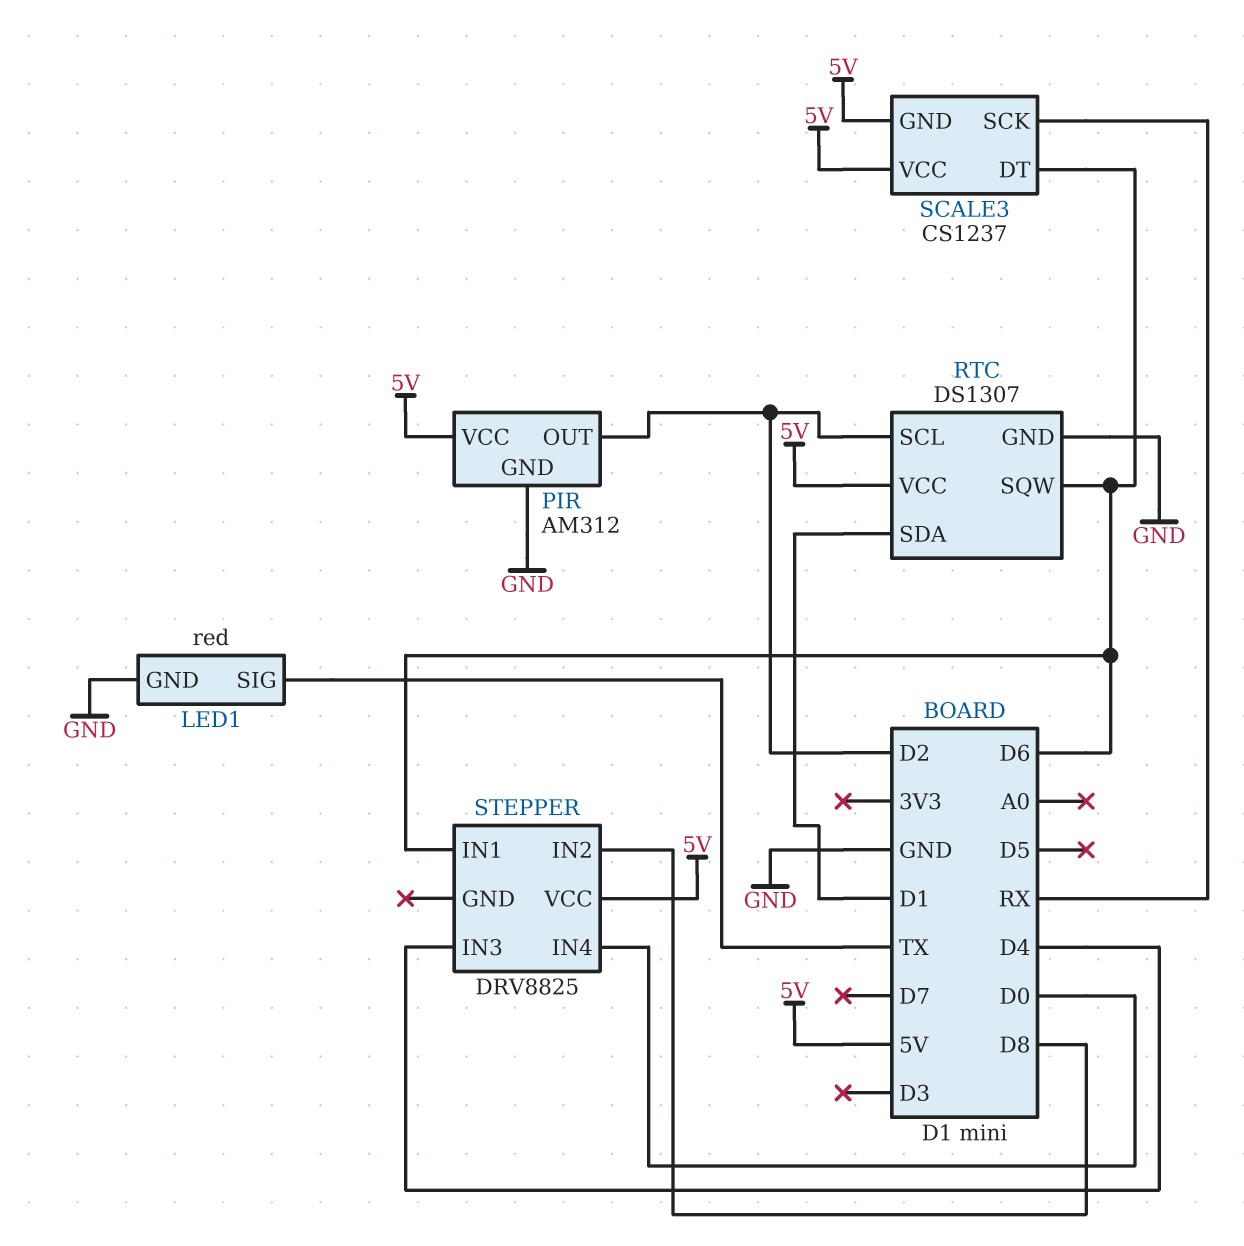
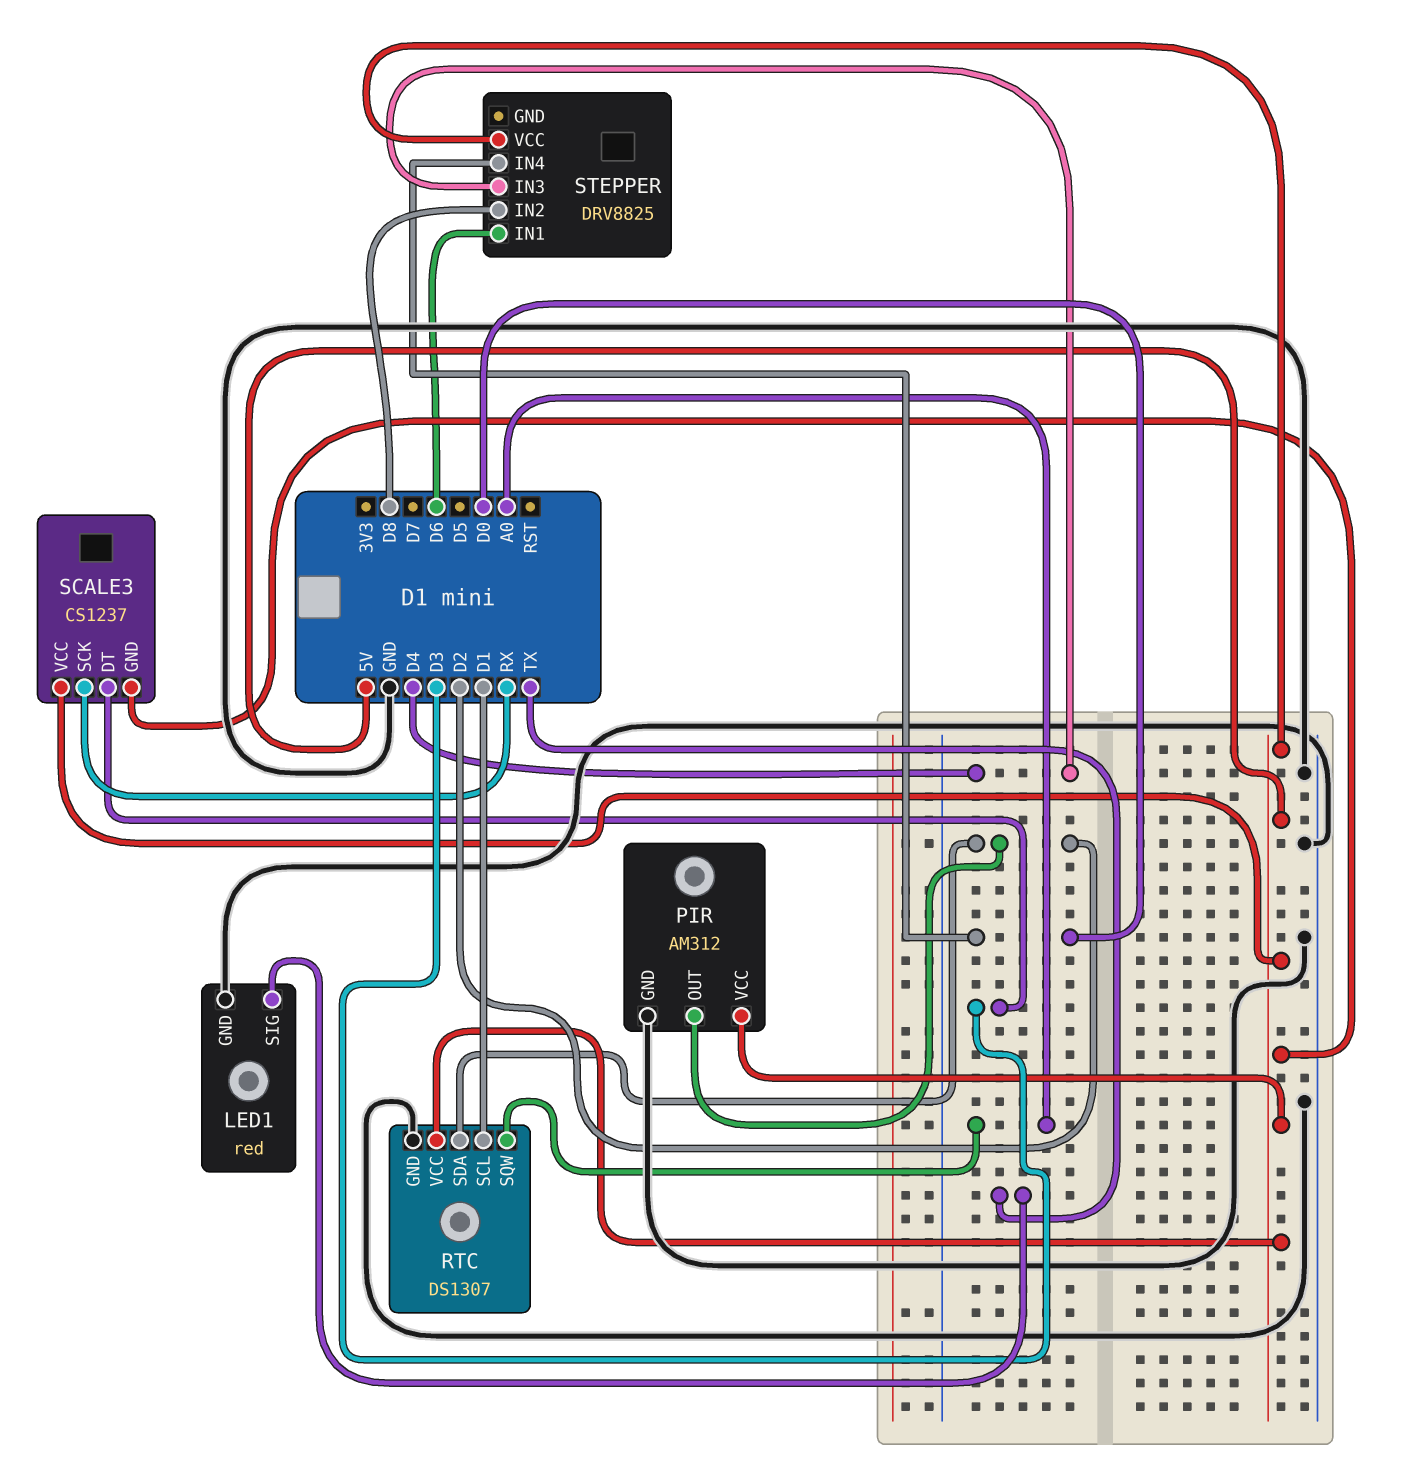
RTC pin SCL: D2 -> D1
RTC pin SDA: D1 -> D2
RTC pin SQW: D6 -> A0
SCALE3 pin DT: D6 -> D3

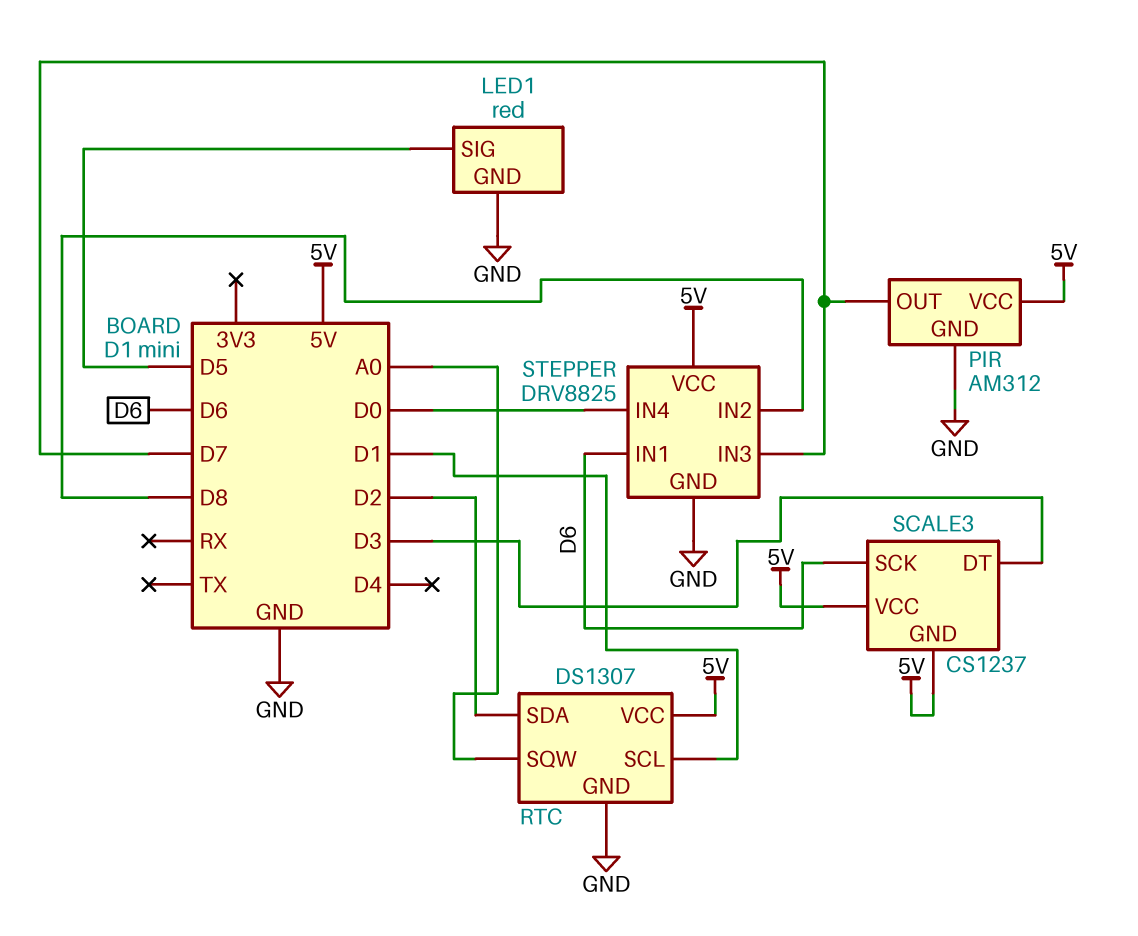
LED1 pin SIG: TX -> D5
PIR pin OUT: D2 -> D7
SCALE3 pin SCK: RX -> D6
STEPPER pin GND: none -> GND
STEPPER pin IN3: D4 -> D7

